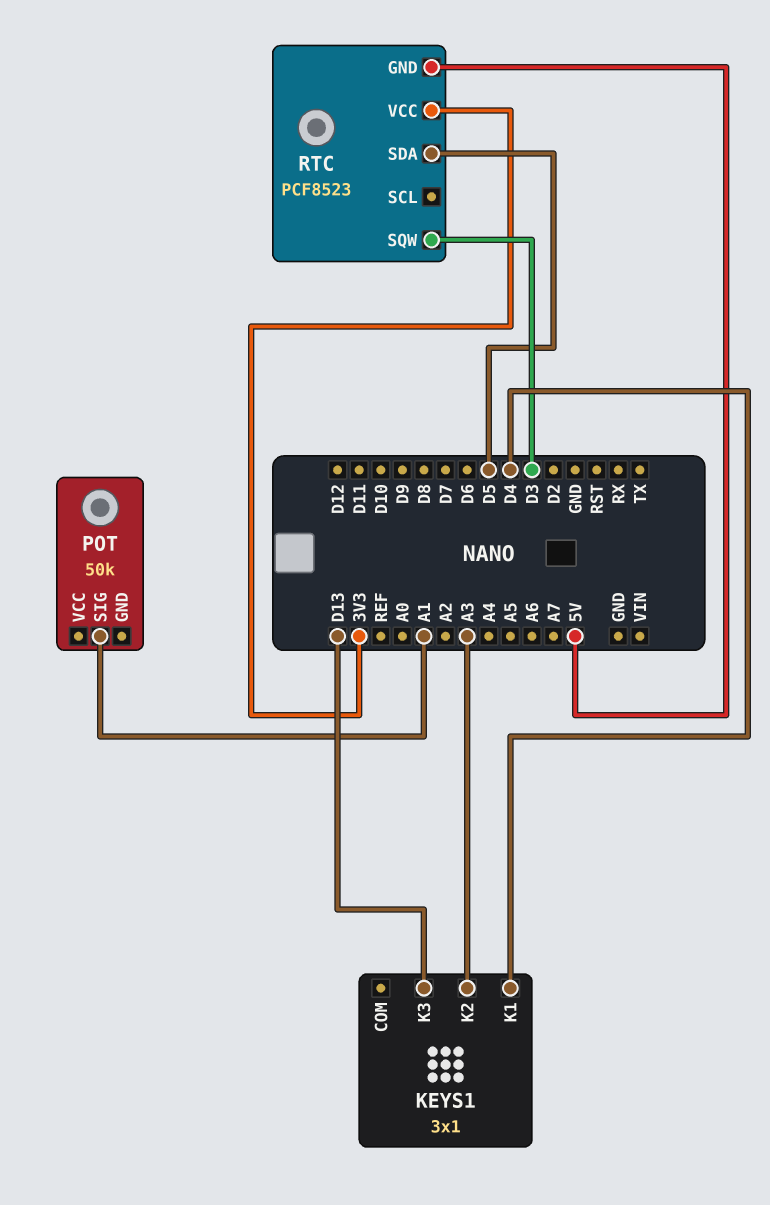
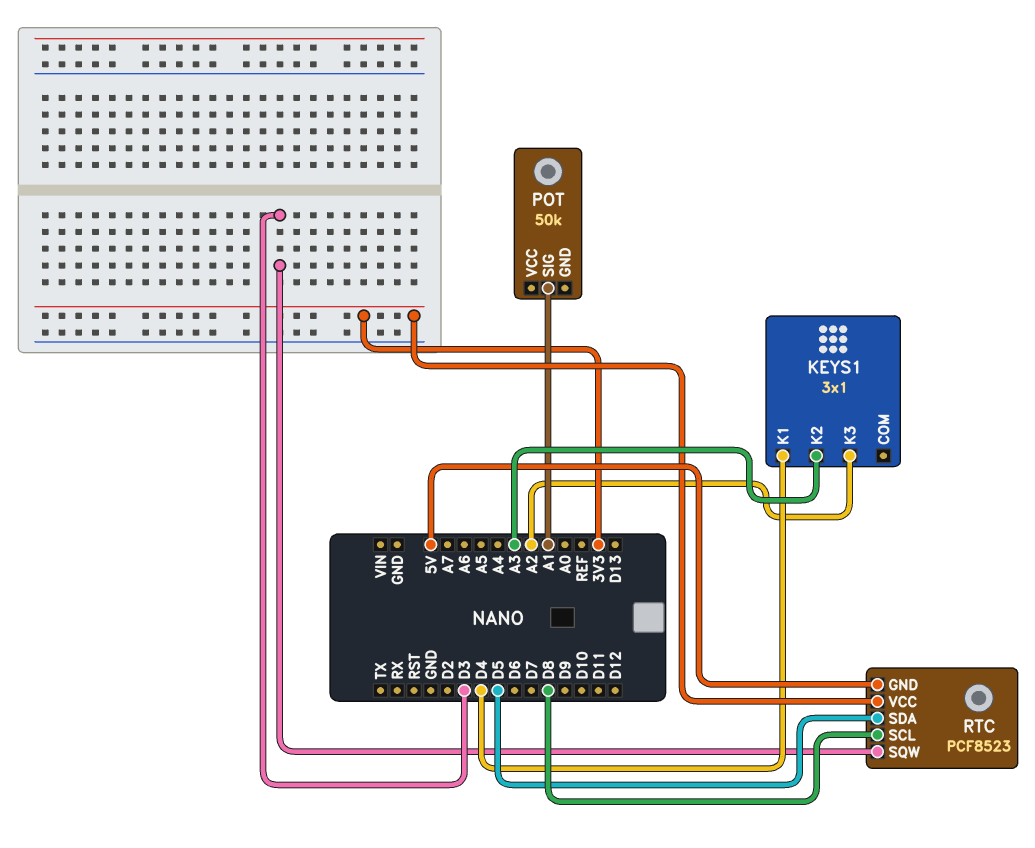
KEYS1 pin K3: D13 -> A2
RTC pin SCL: none -> D8

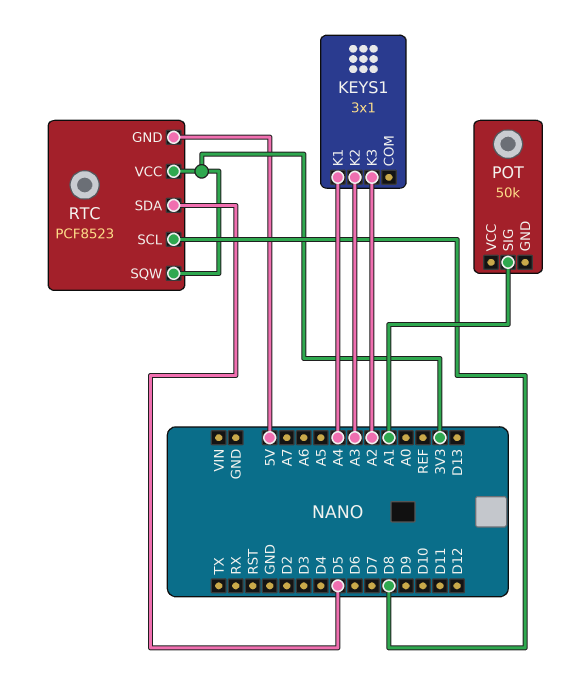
KEYS1 pin K1: D4 -> A4
RTC pin SQW: D3 -> 3V3

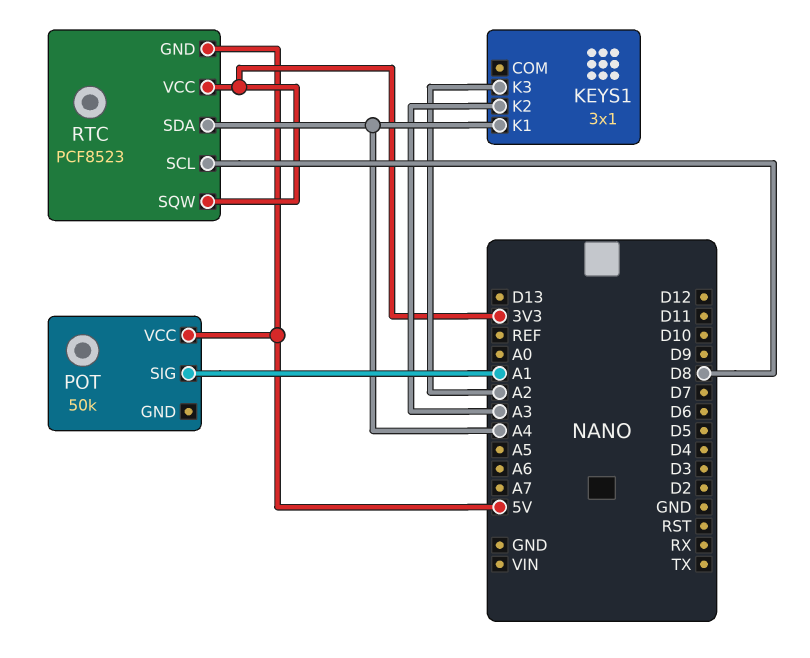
POT pin VCC: none -> 5V
RTC pin SDA: D5 -> A4

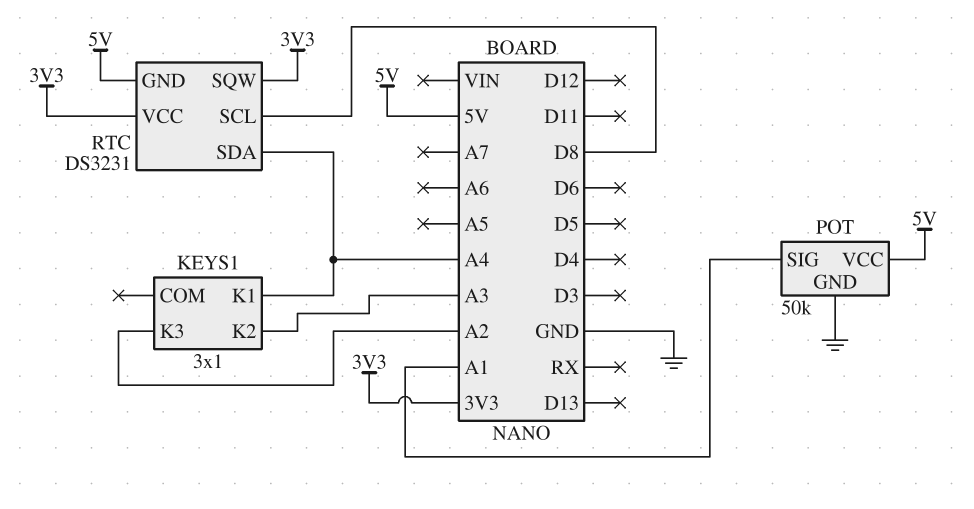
POT pin GND: none -> GND
RTC: PCF8523 -> DS3231

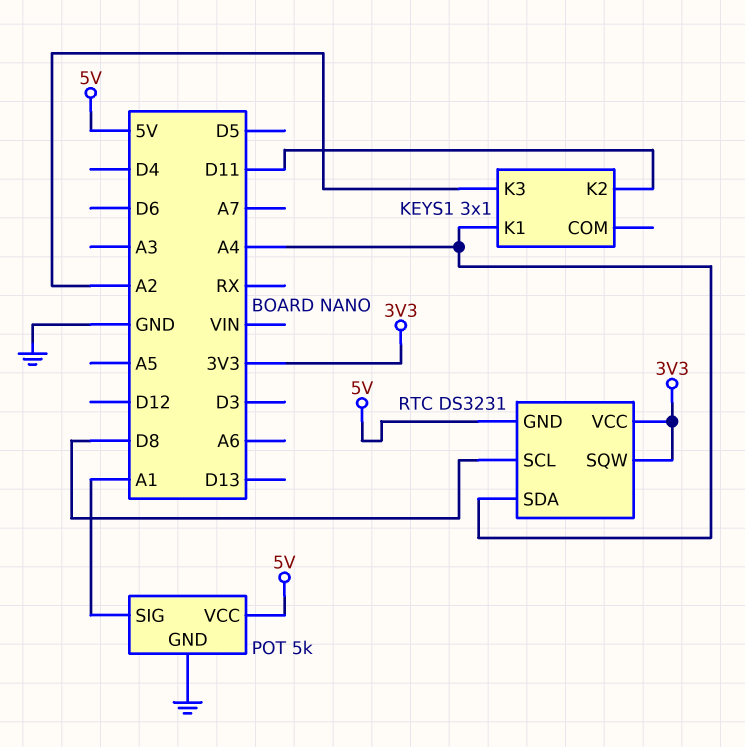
KEYS1 pin K2: A3 -> D11
POT: 50k -> 5k

